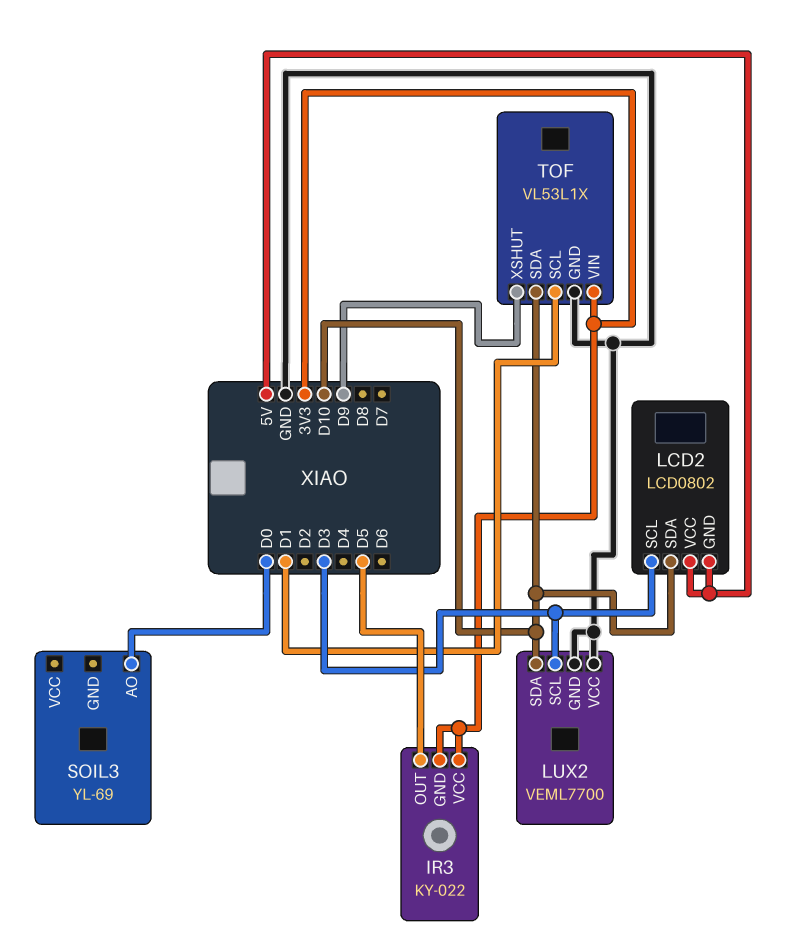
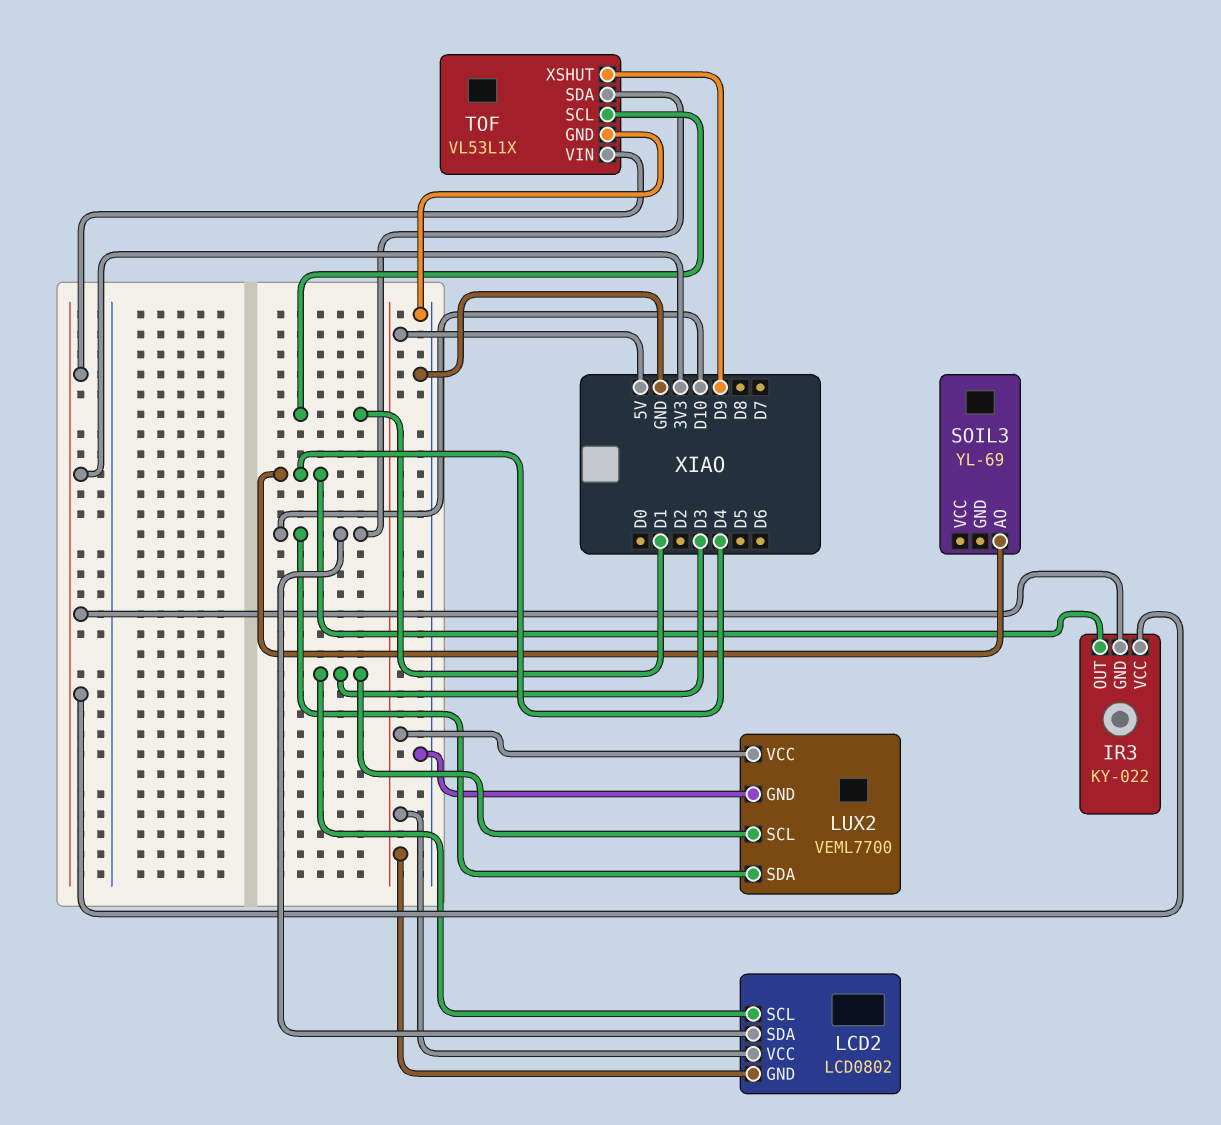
IR3 pin OUT: D5 -> D4
LUX2 pin VCC: GND -> 5V
SOIL3 pin AO: D0 -> D4

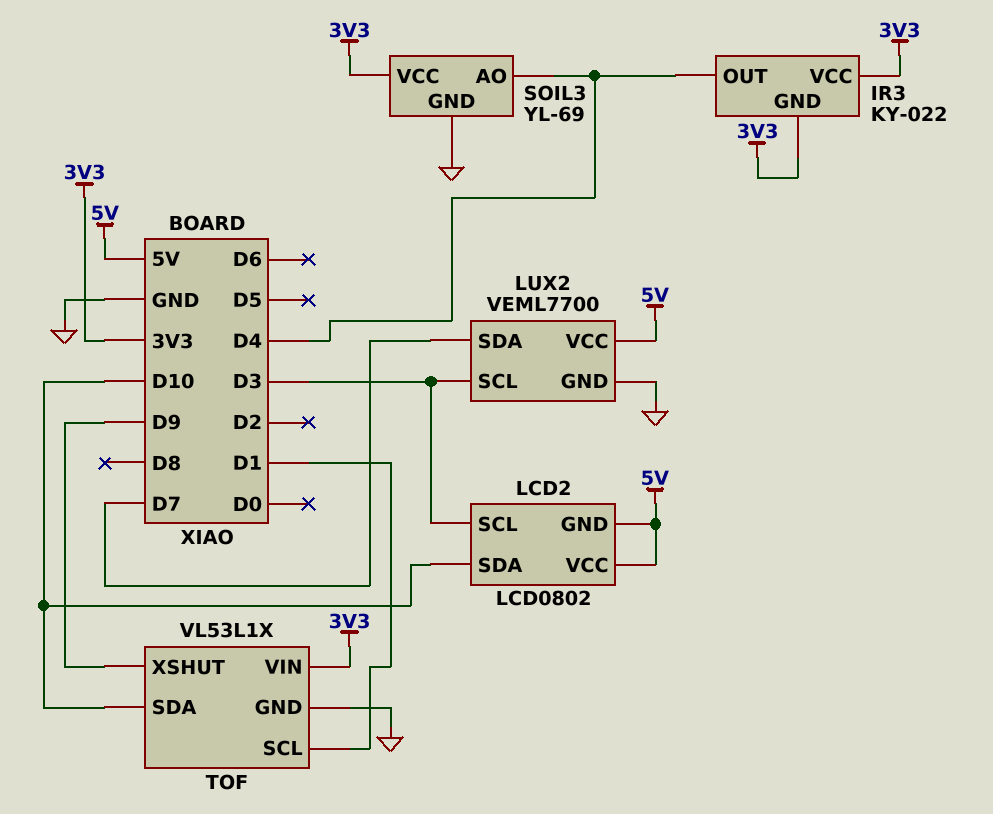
LUX2 pin SDA: D10 -> D7
SOIL3 pin GND: none -> GND
SOIL3 pin VCC: none -> 3V3

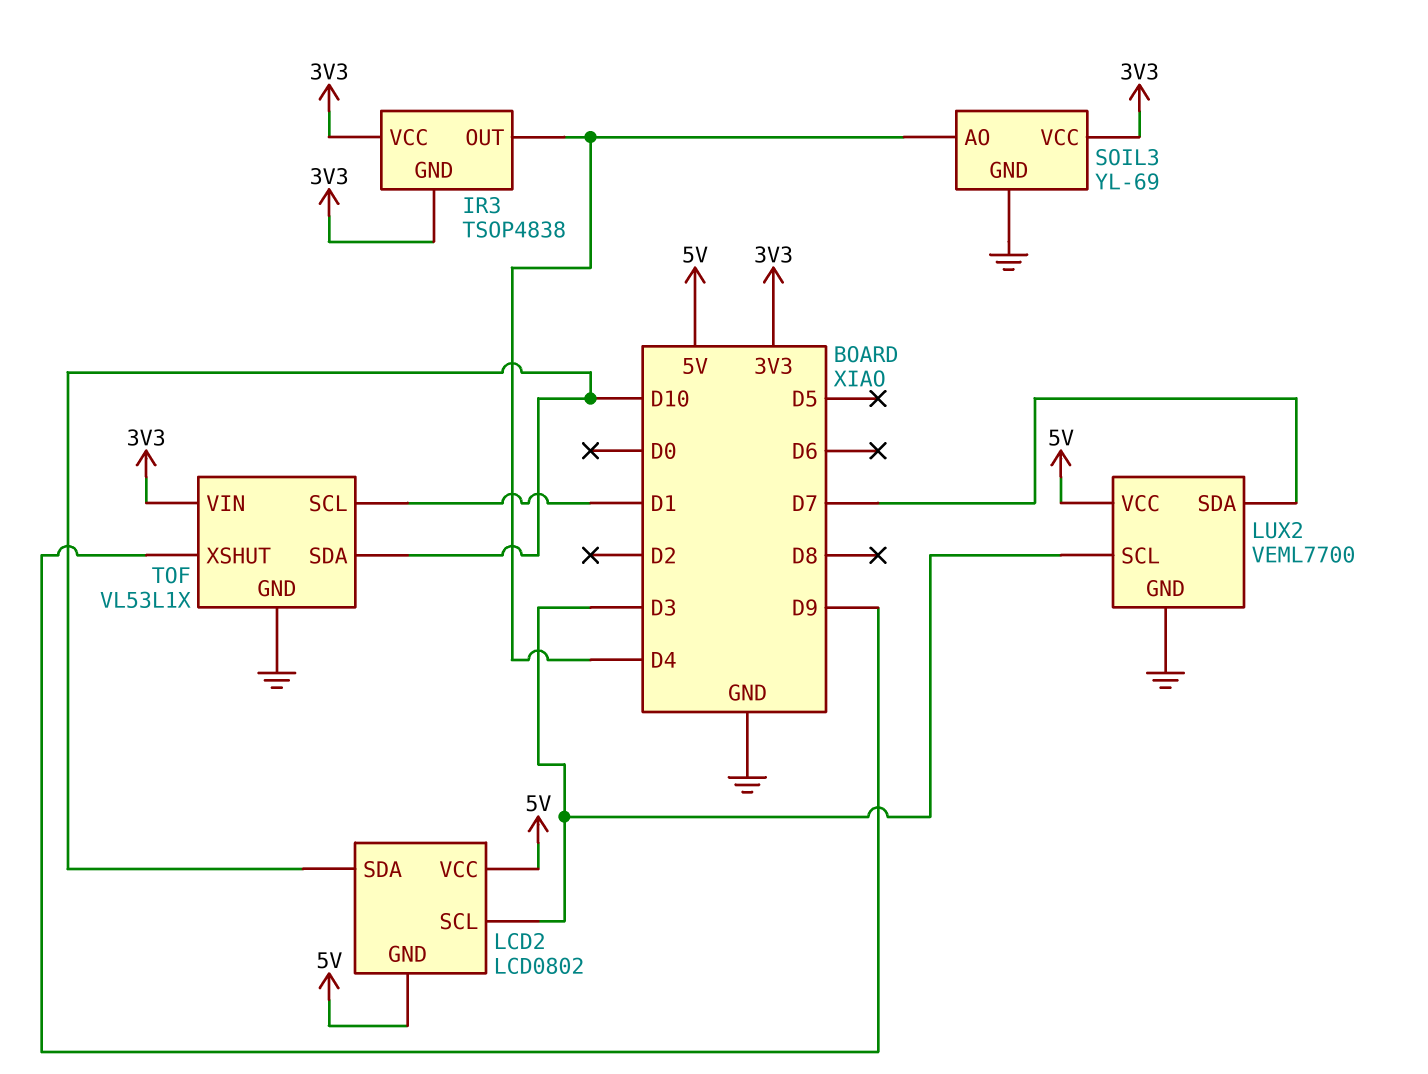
IR3: KY-022 -> TSOP4838

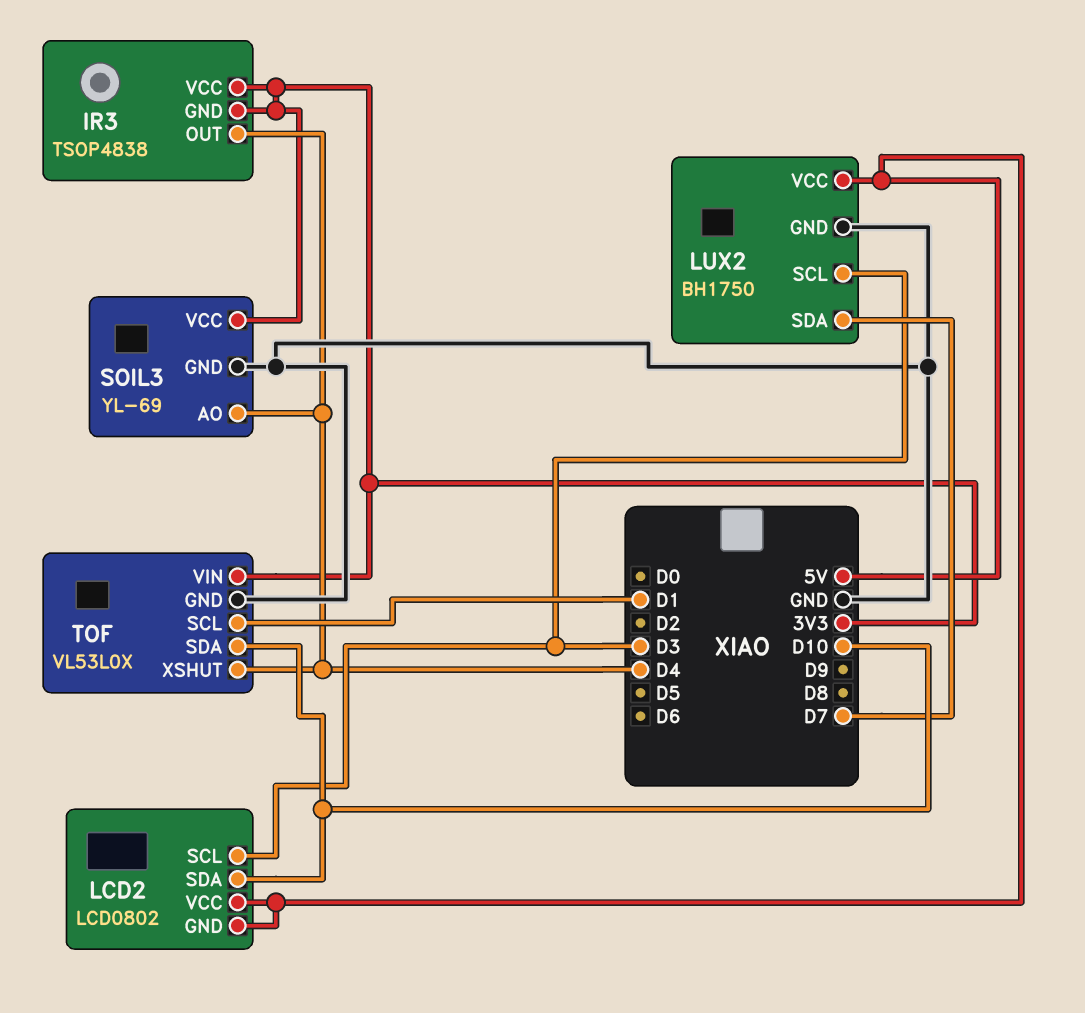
LUX2: VEML7700 -> BH1750
TOF: VL53L1X -> VL53L0X
TOF pin XSHUT: D9 -> D4

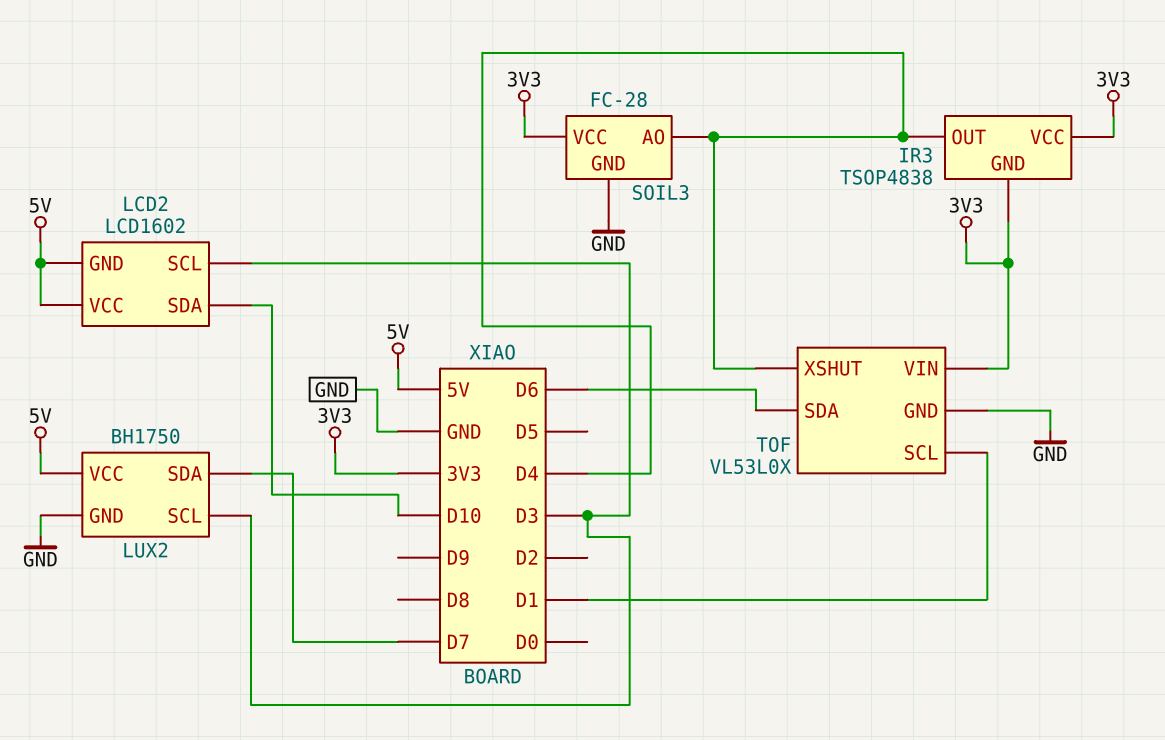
LCD2: LCD0802 -> LCD1602
SOIL3: YL-69 -> FC-28
TOF pin SDA: D10 -> D6

